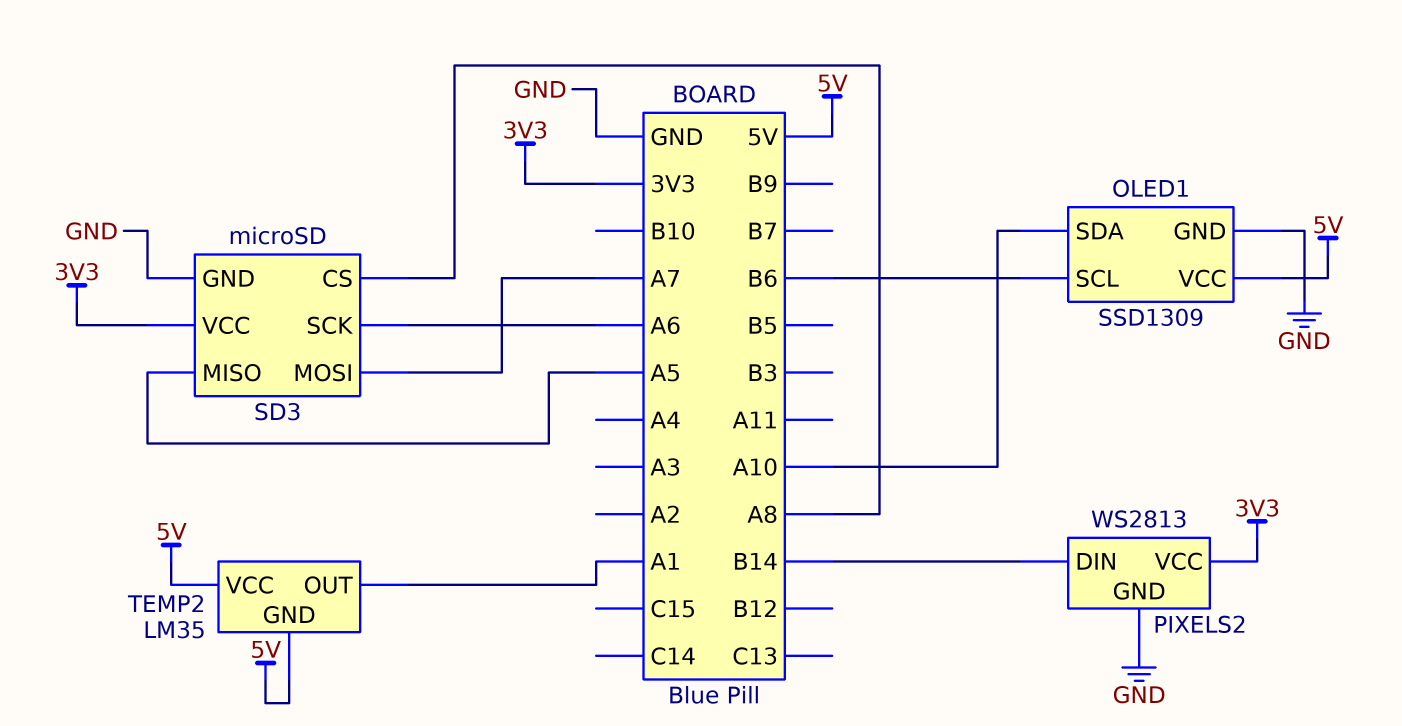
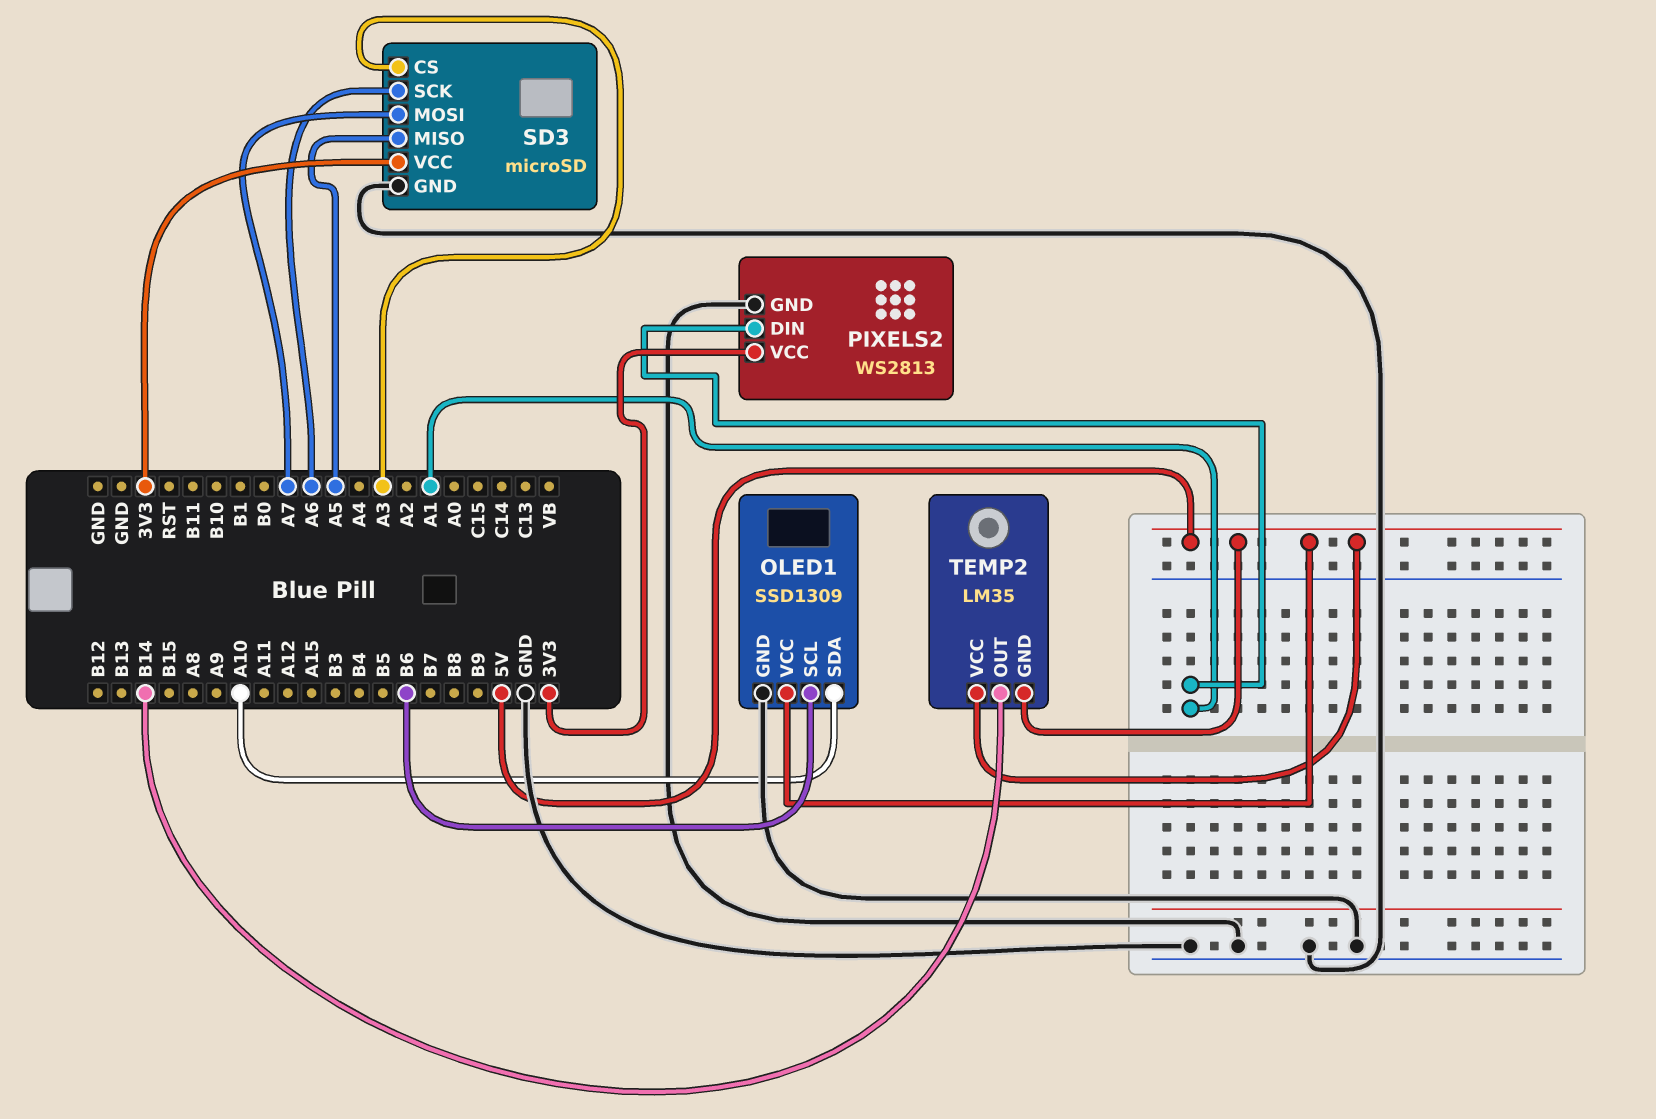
PIXELS2 pin DIN: B14 -> A1
SD3 pin CS: A8 -> A3
TEMP2 pin OUT: A1 -> B14

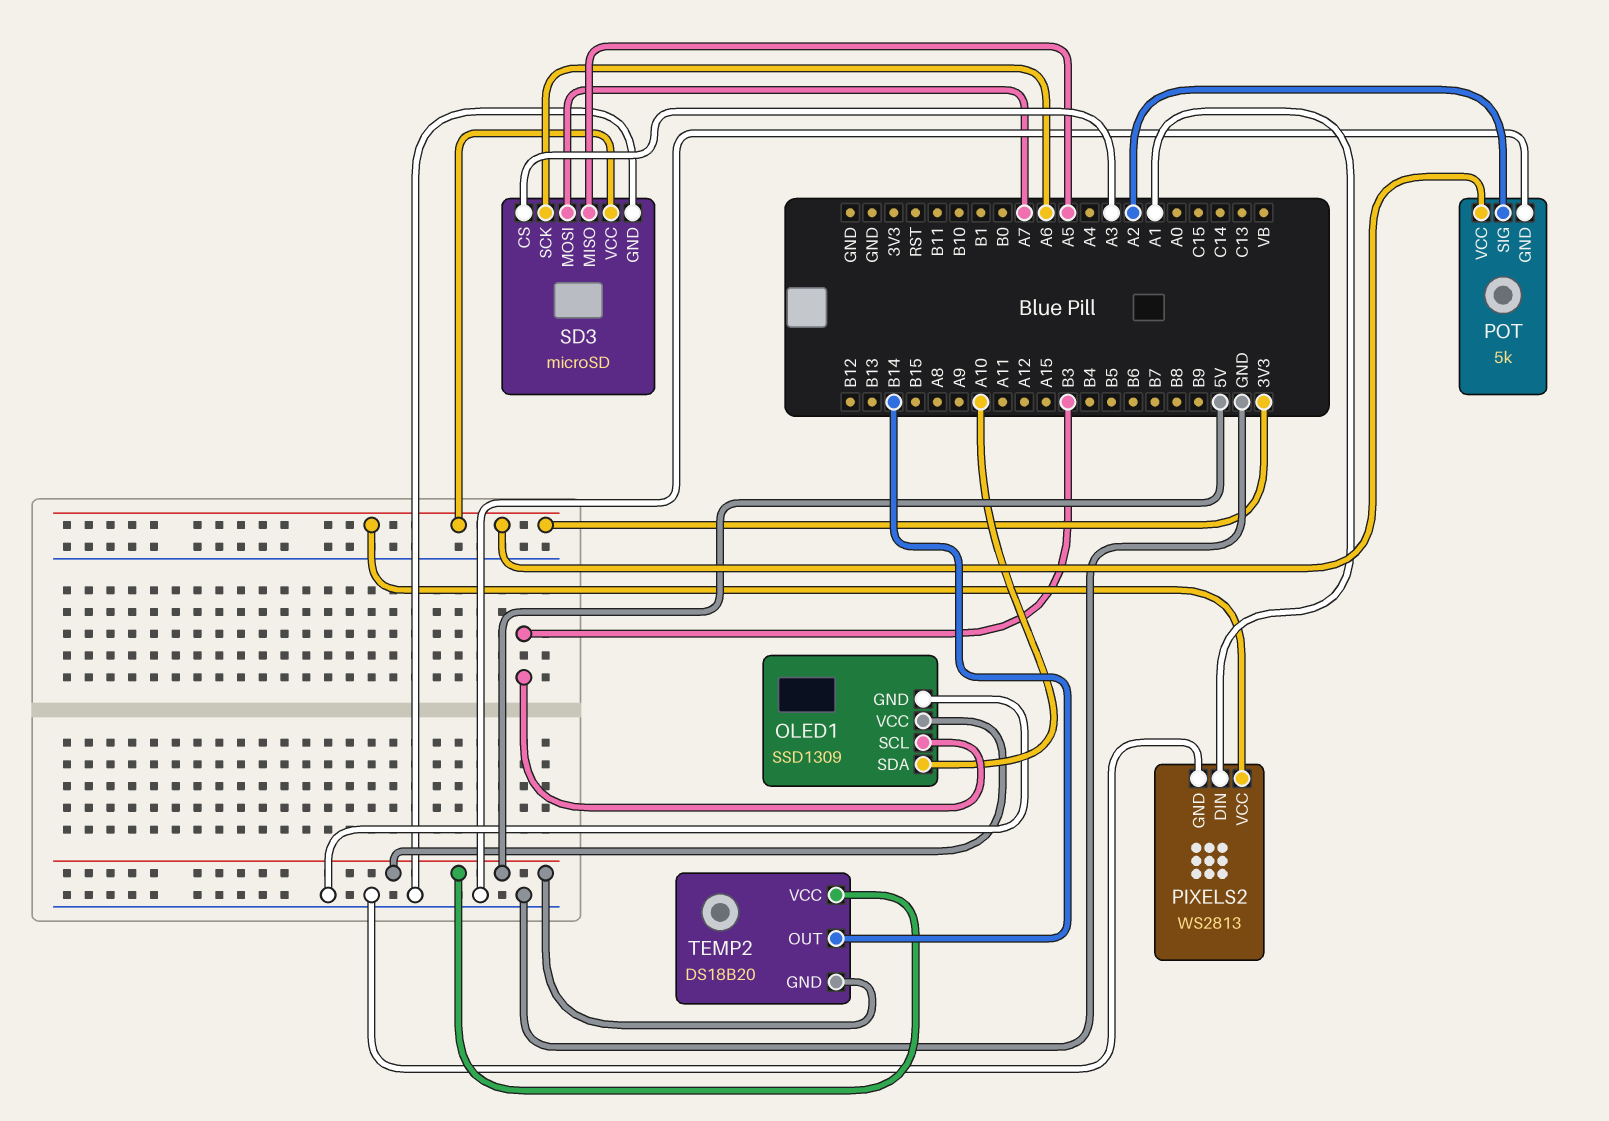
OLED1 pin SCL: B6 -> B3
POT: none -> 5k
POT pin GND: none -> GND
POT pin SIG: none -> A2
POT pin VCC: none -> 3V3
TEMP2: LM35 -> DS18B20

